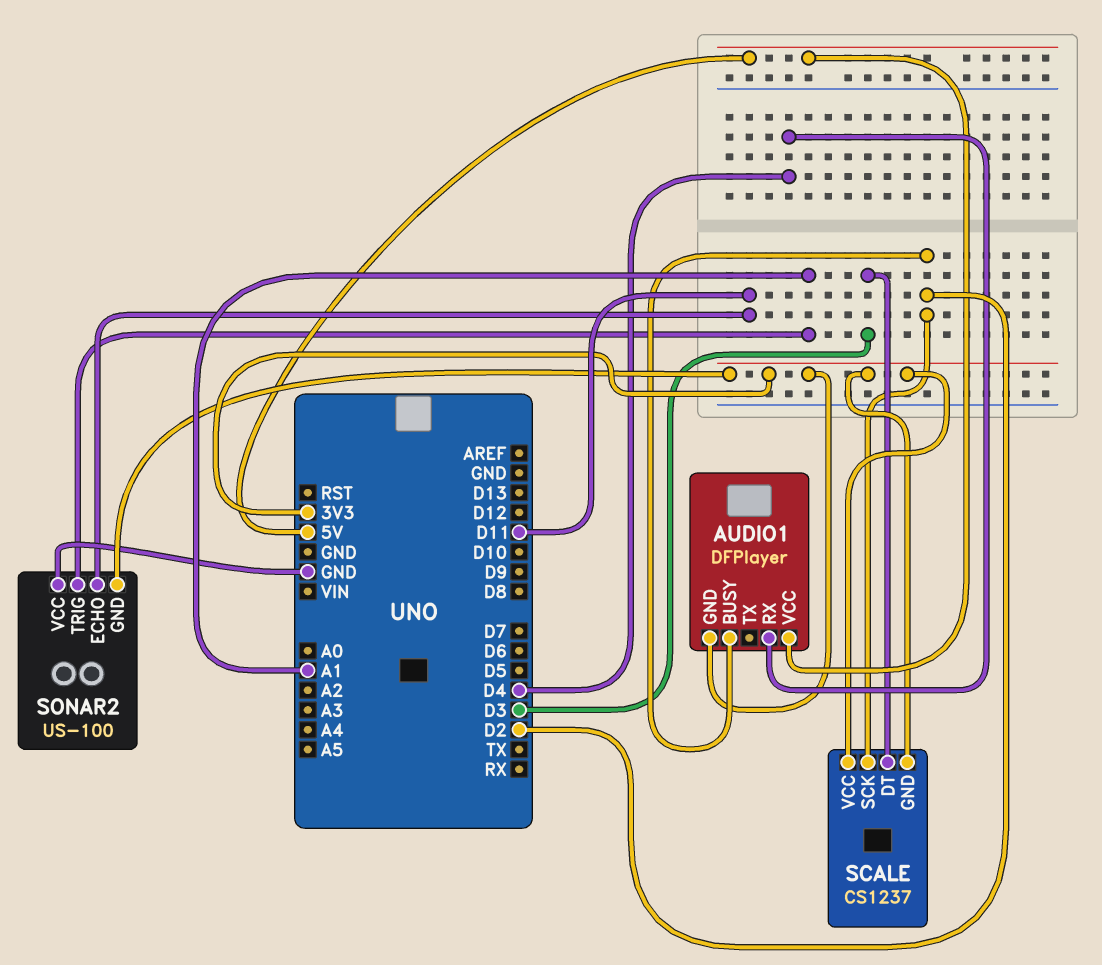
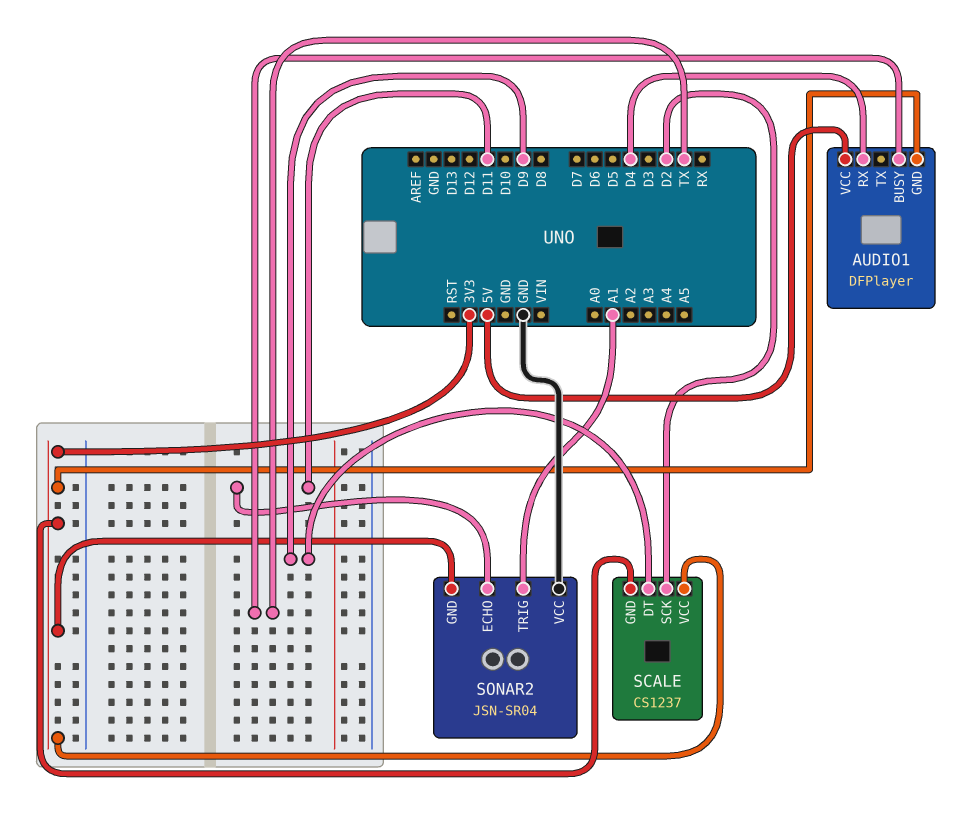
AUDIO1 pin BUSY: D2 -> TX
SCALE pin DT: D3 -> D9
SONAR2: US-100 -> JSN-SR04

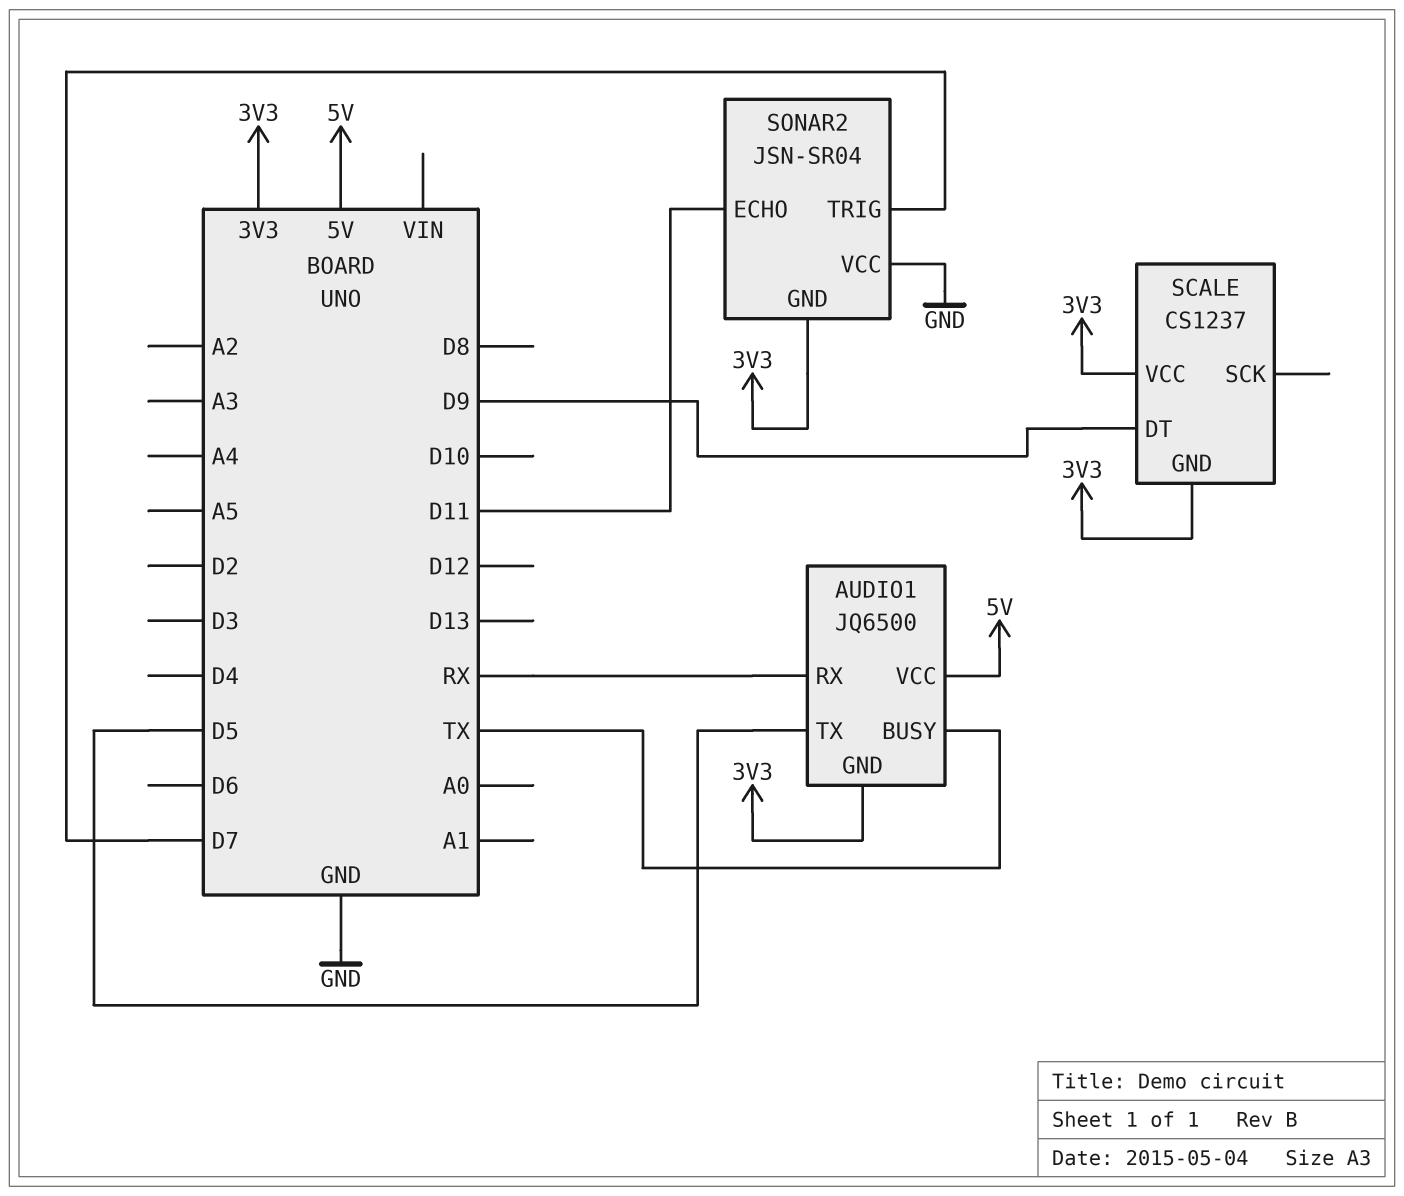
AUDIO1: DFPlayer -> JQ6500
AUDIO1 pin RX: D4 -> RX
AUDIO1 pin TX: none -> D5
SCALE pin SCK: D2 -> none
SONAR2 pin TRIG: A1 -> D7

